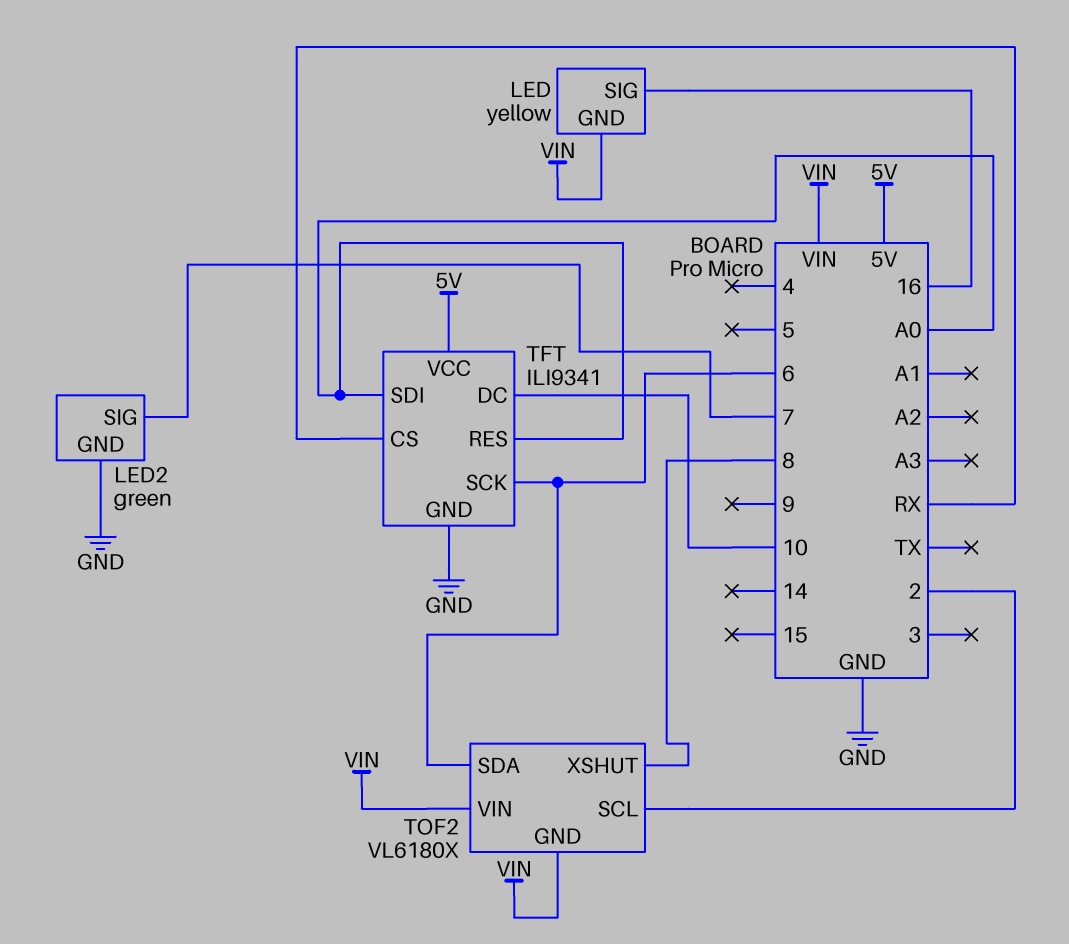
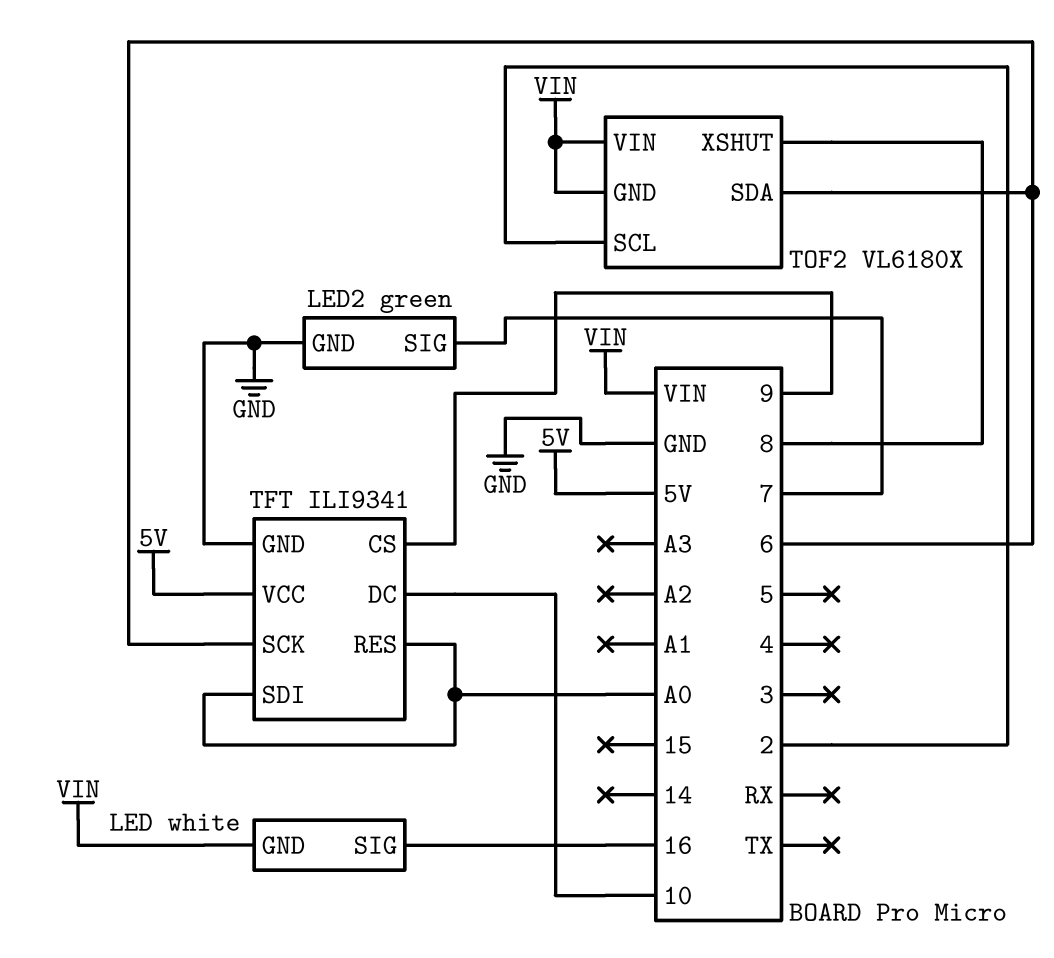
LED: yellow -> white
TFT pin CS: RX -> 9

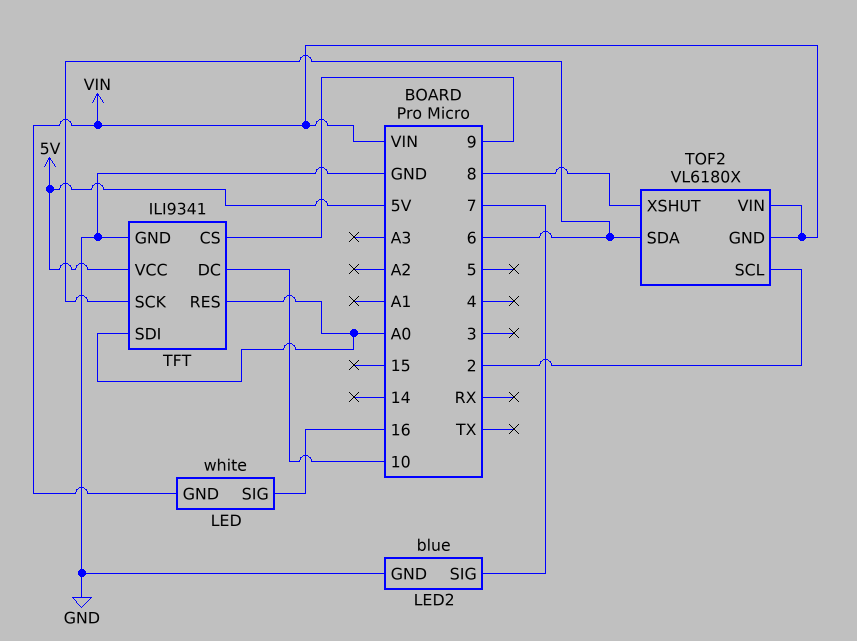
LED2: green -> blue

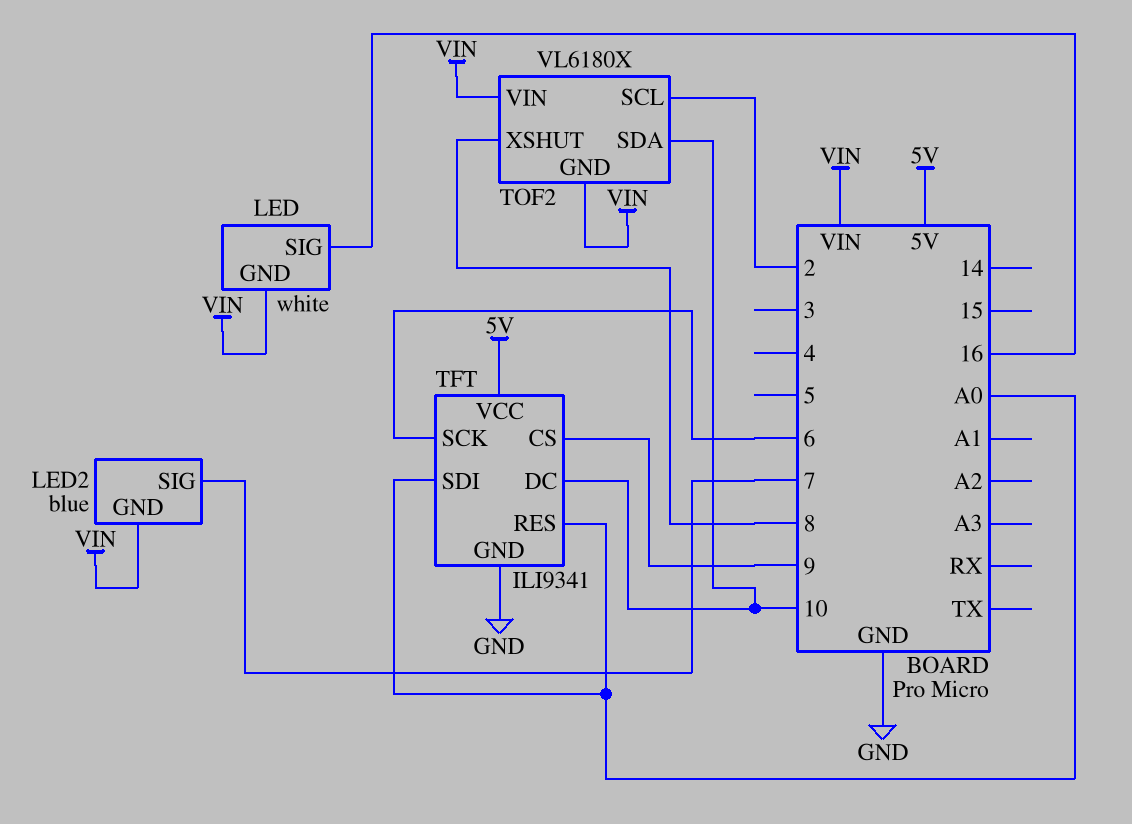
LED2 pin GND: GND -> VIN
TOF2 pin SDA: 6 -> 10

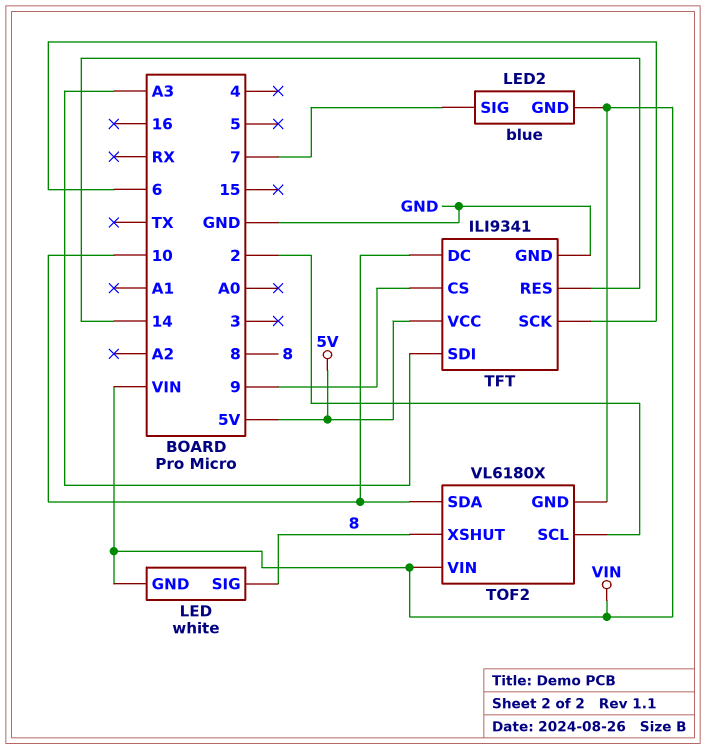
LED pin SIG: 16 -> 8
TFT pin RES: A0 -> 14
TFT pin SDI: A0 -> A3

